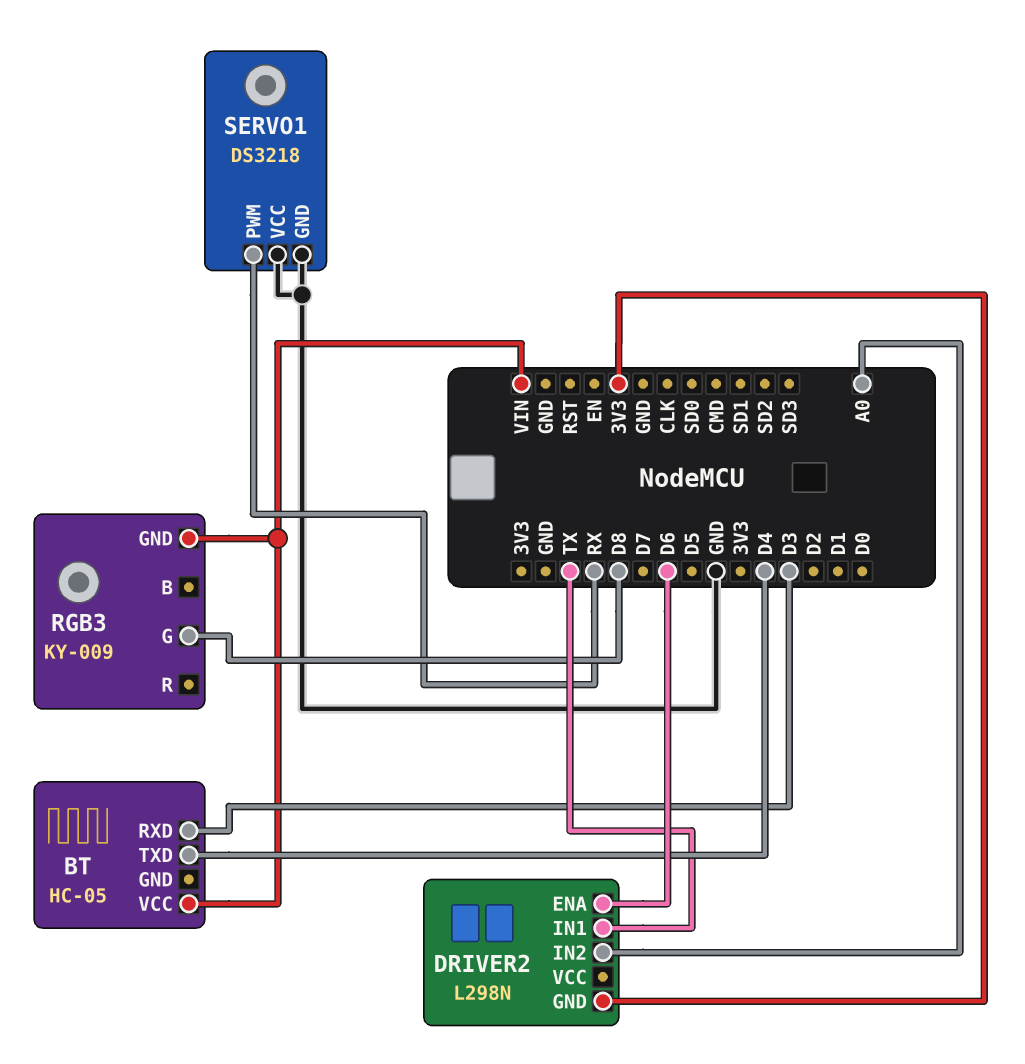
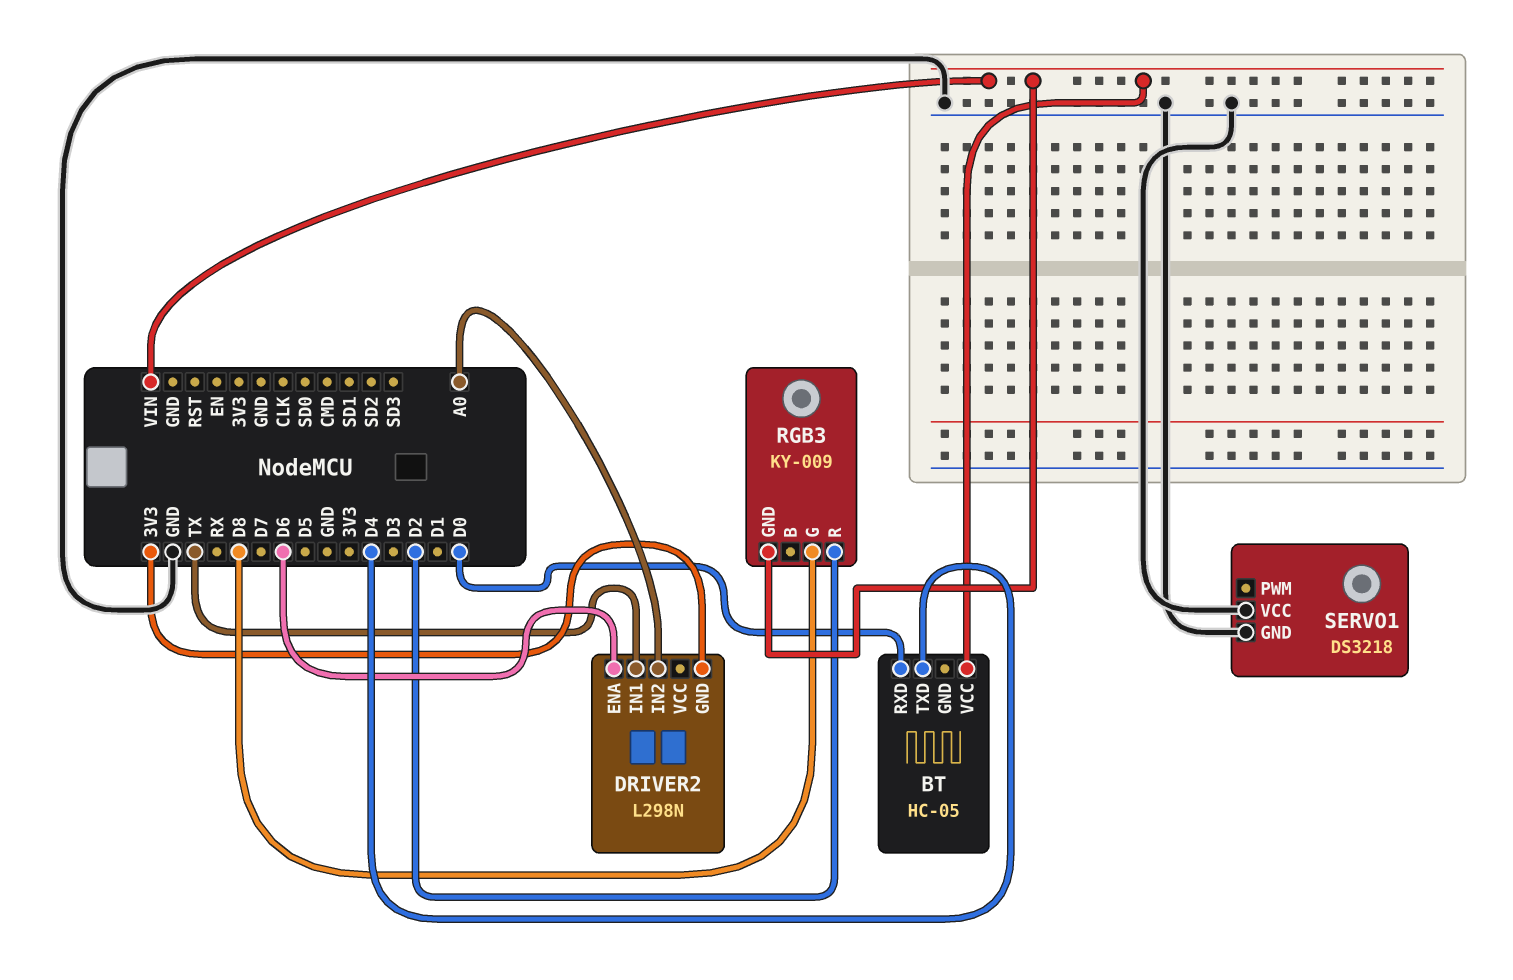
BT pin RXD: D3 -> D0
RGB3 pin R: none -> D2
SERVO1 pin PWM: RX -> none

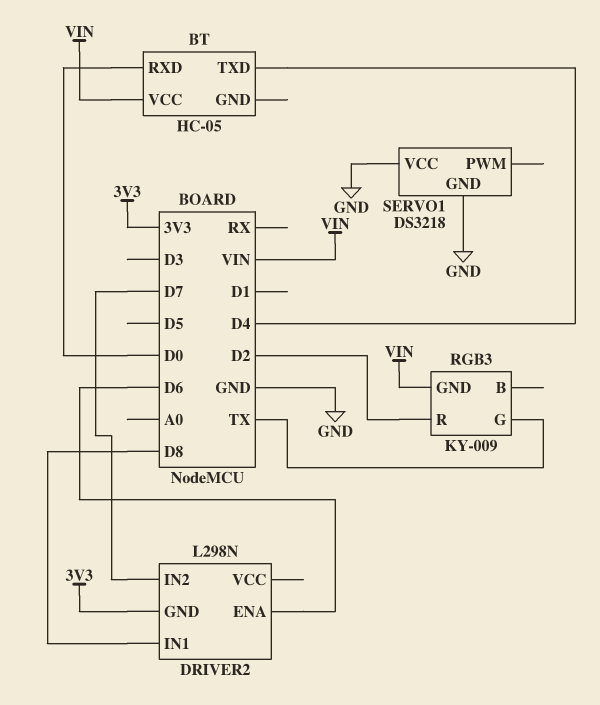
DRIVER2 pin IN1: TX -> D8
DRIVER2 pin IN2: A0 -> D7
RGB3 pin G: D8 -> TX

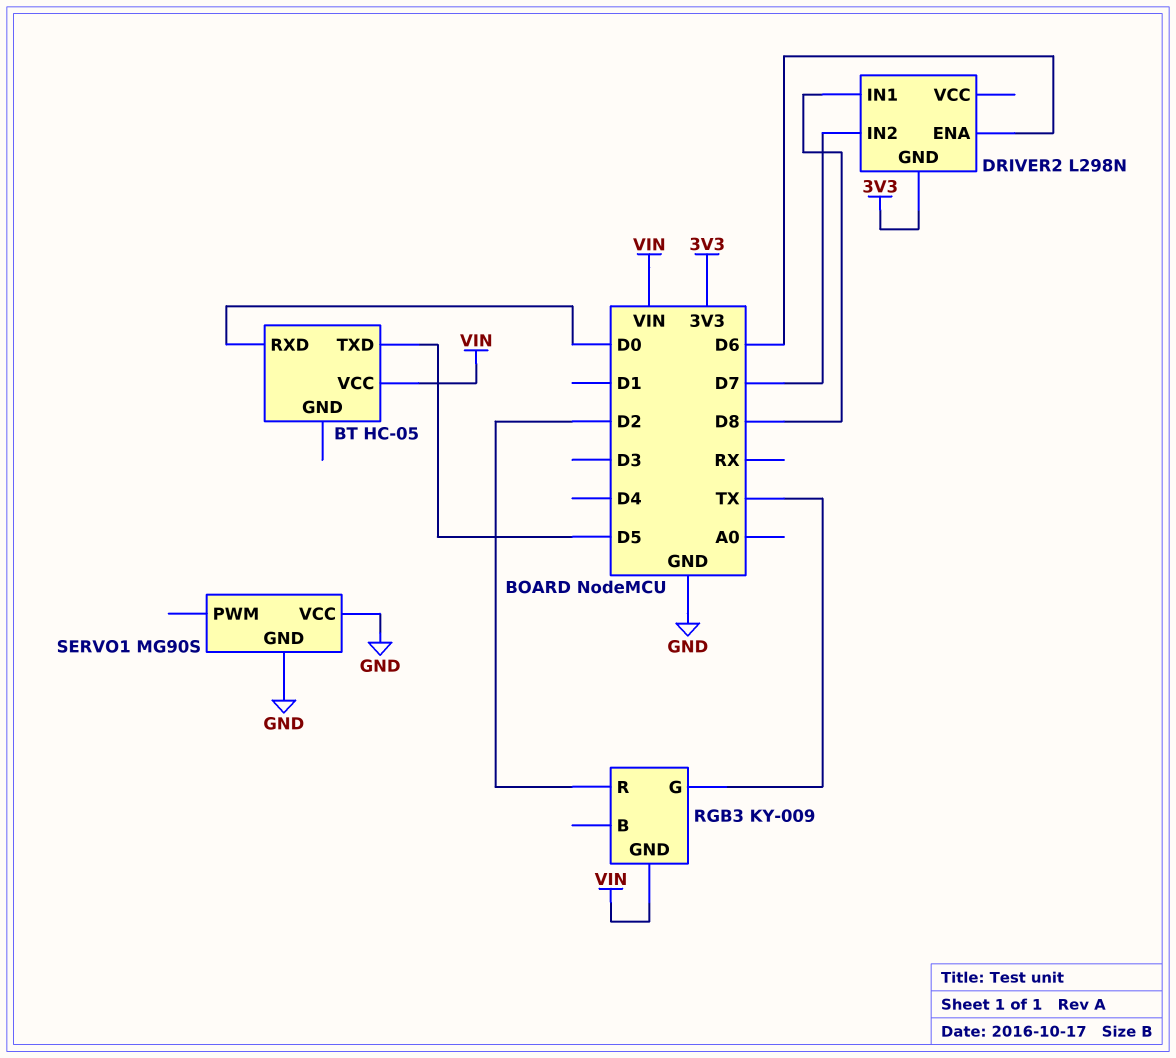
BT pin TXD: D4 -> D5
SERVO1: DS3218 -> MG90S

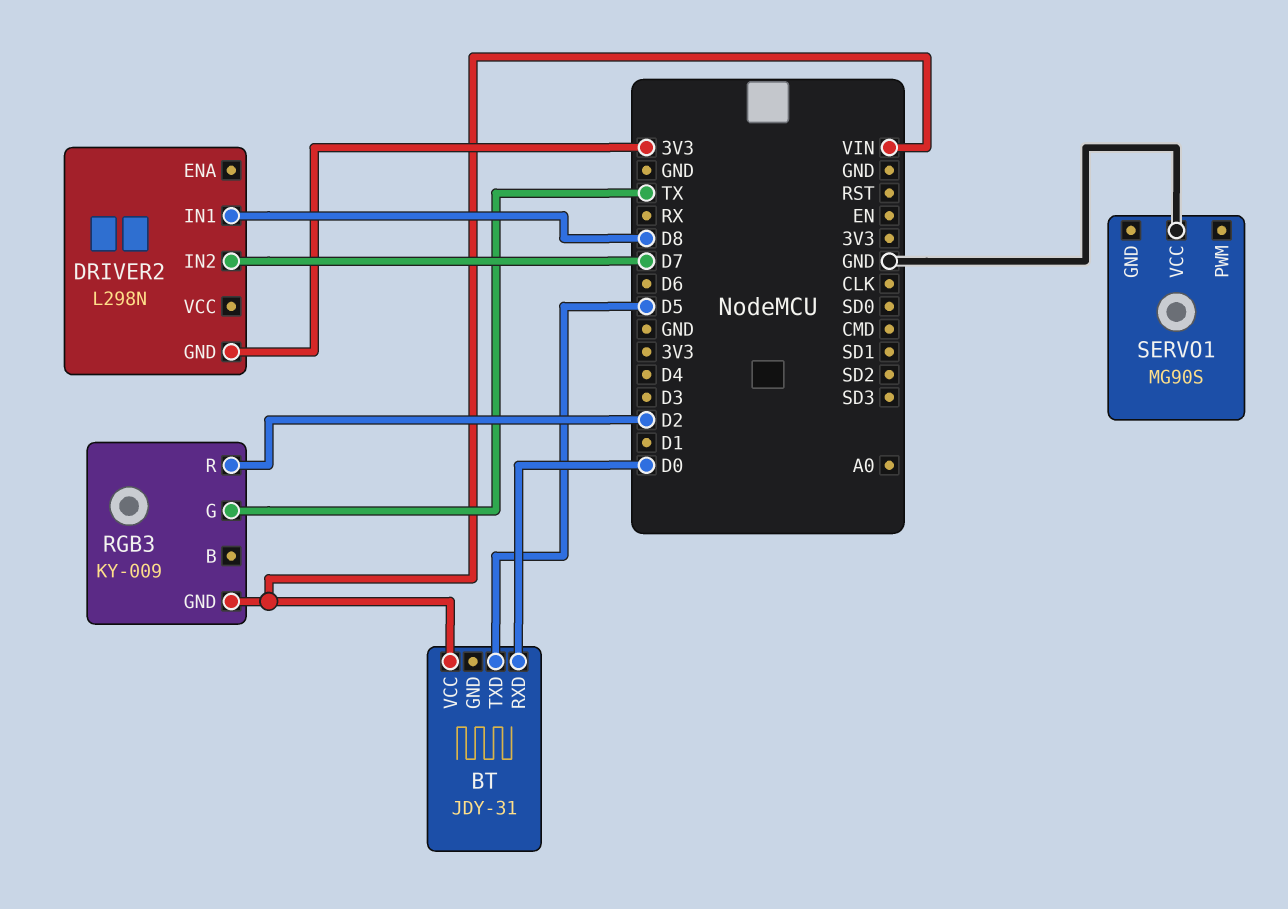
BT: HC-05 -> JDY-31
DRIVER2 pin ENA: D6 -> none
SERVO1 pin GND: GND -> none

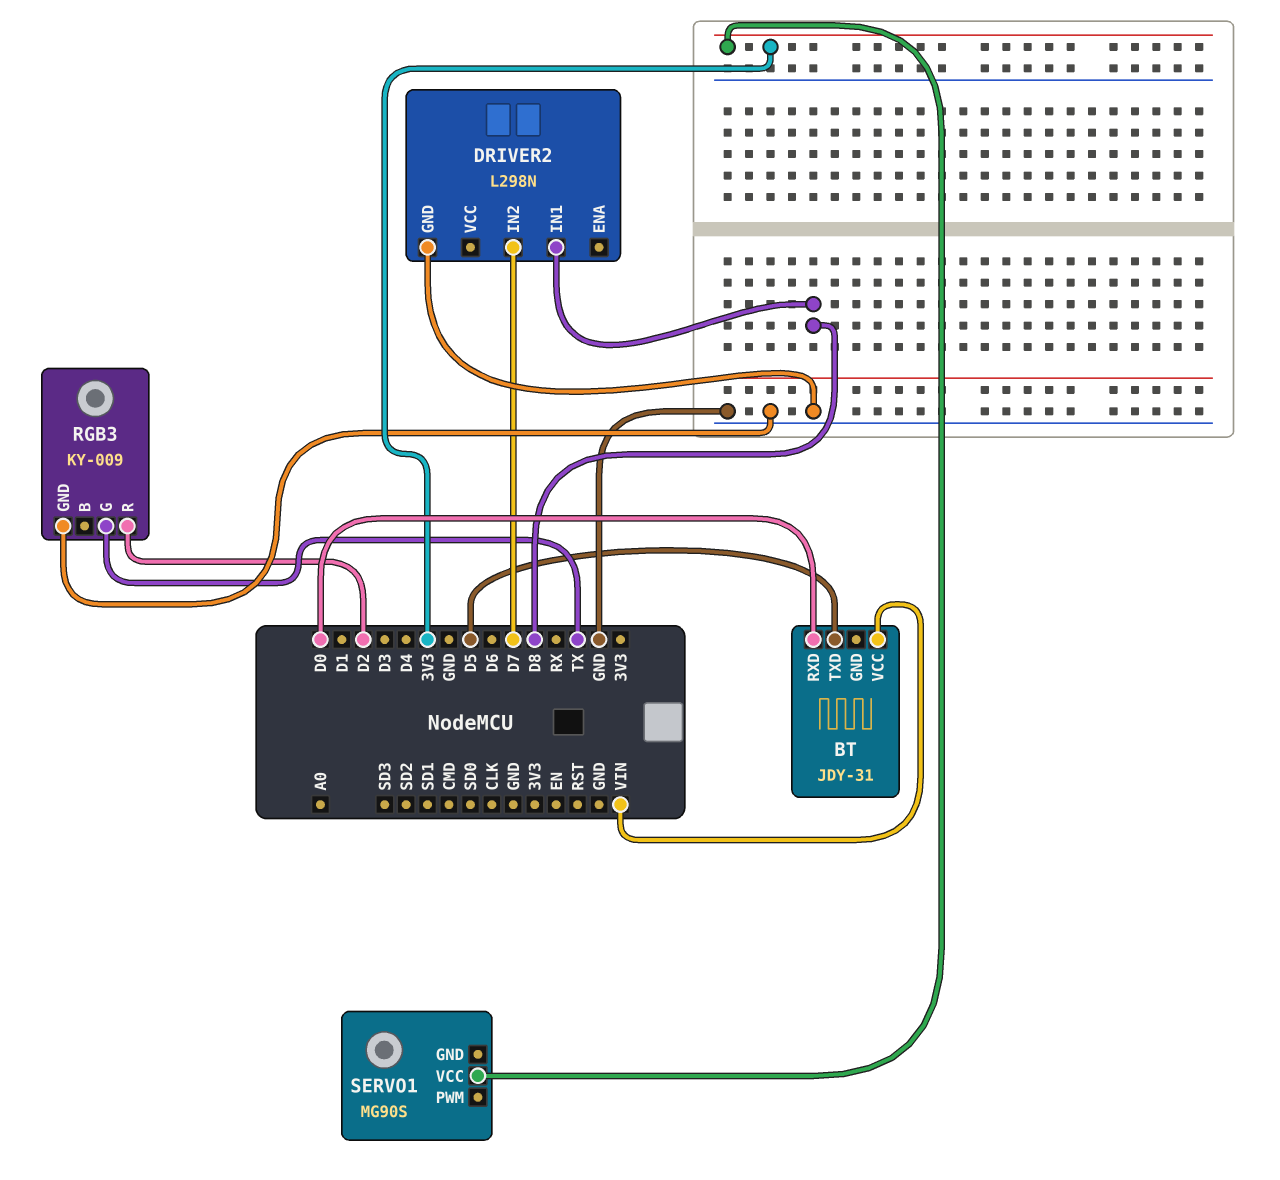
DRIVER2 pin GND: 3V3 -> GND
RGB3 pin GND: VIN -> GND
SERVO1 pin VCC: GND -> 3V3

